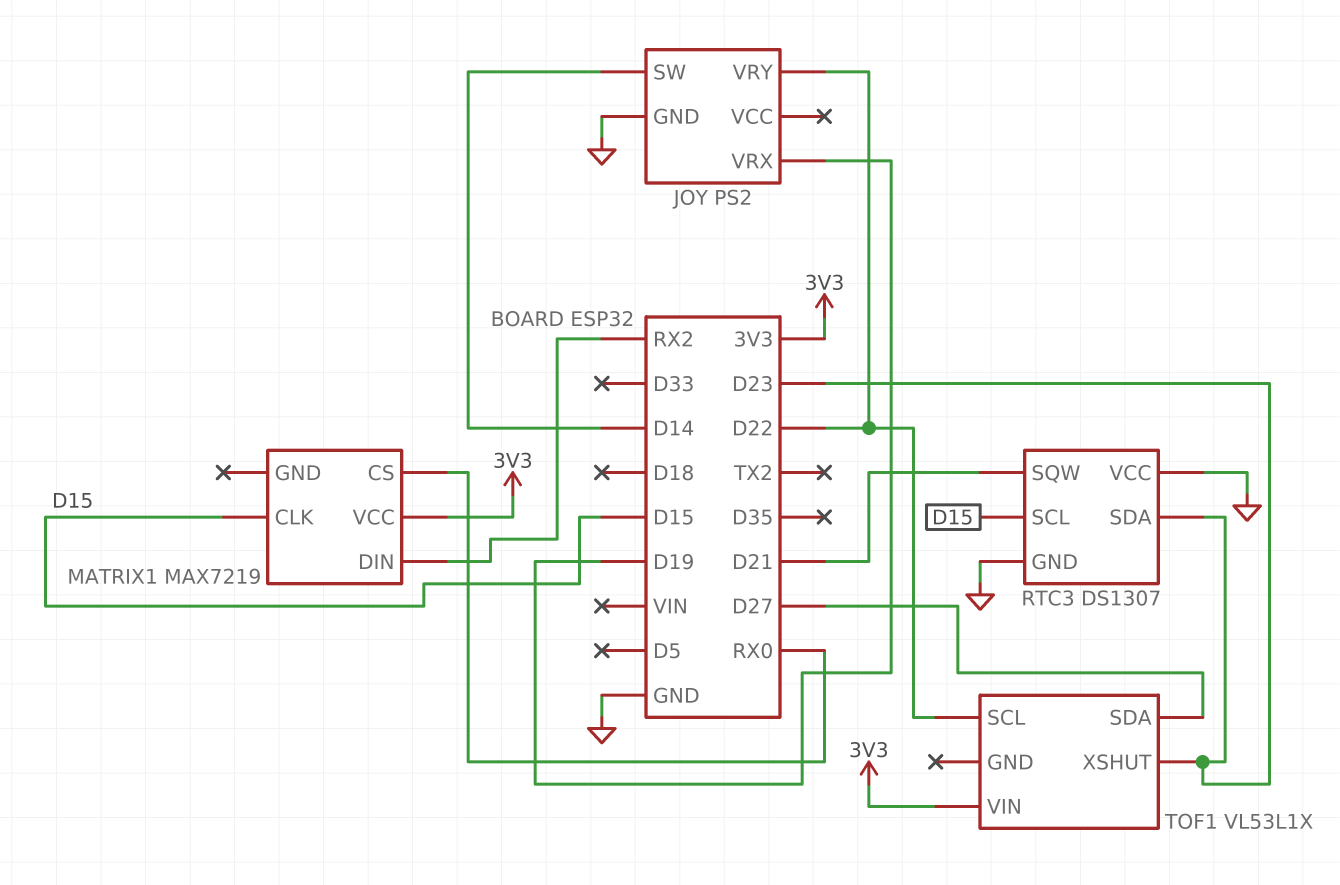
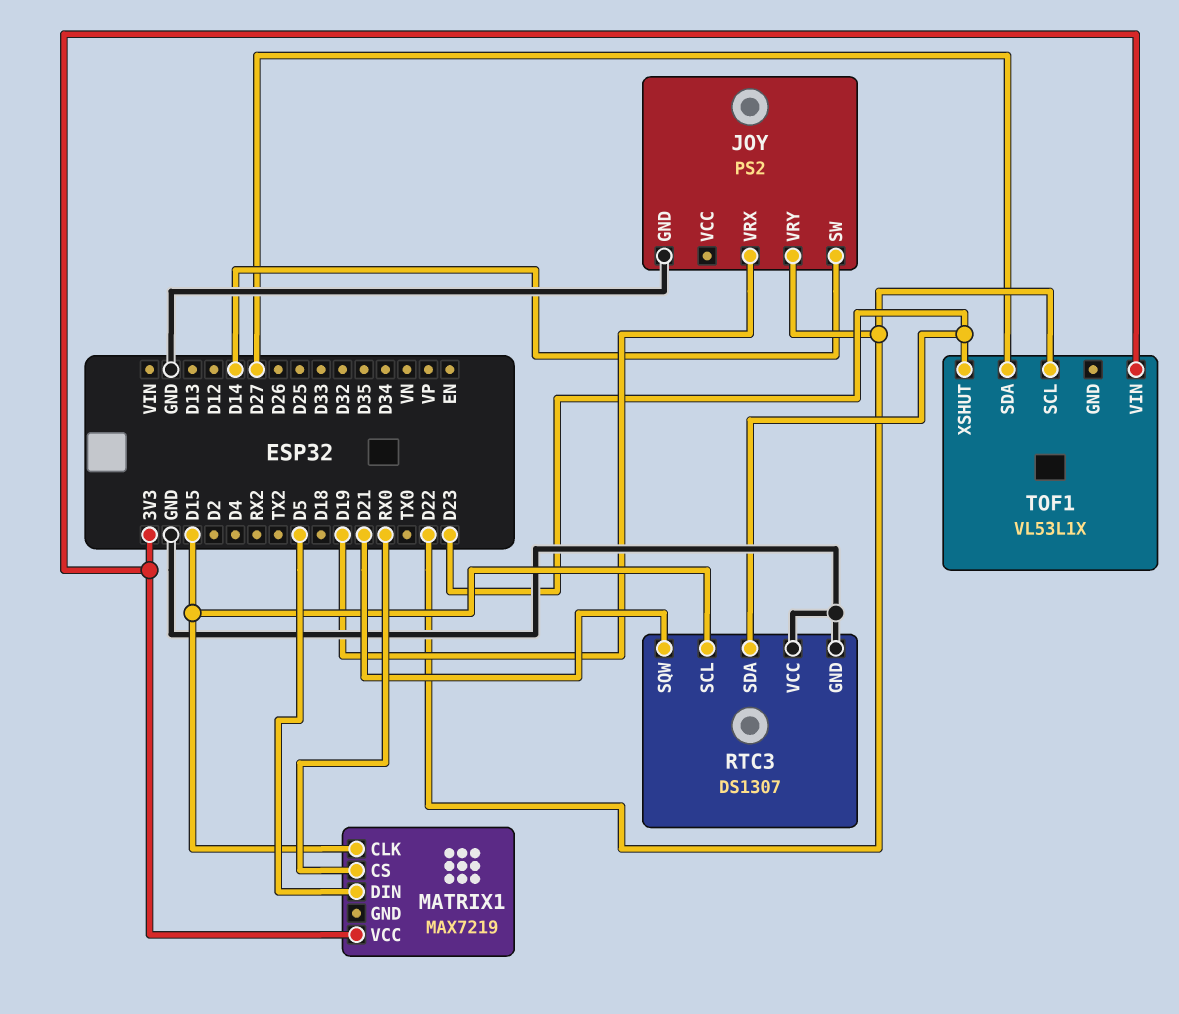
MATRIX1 pin DIN: RX2 -> D5

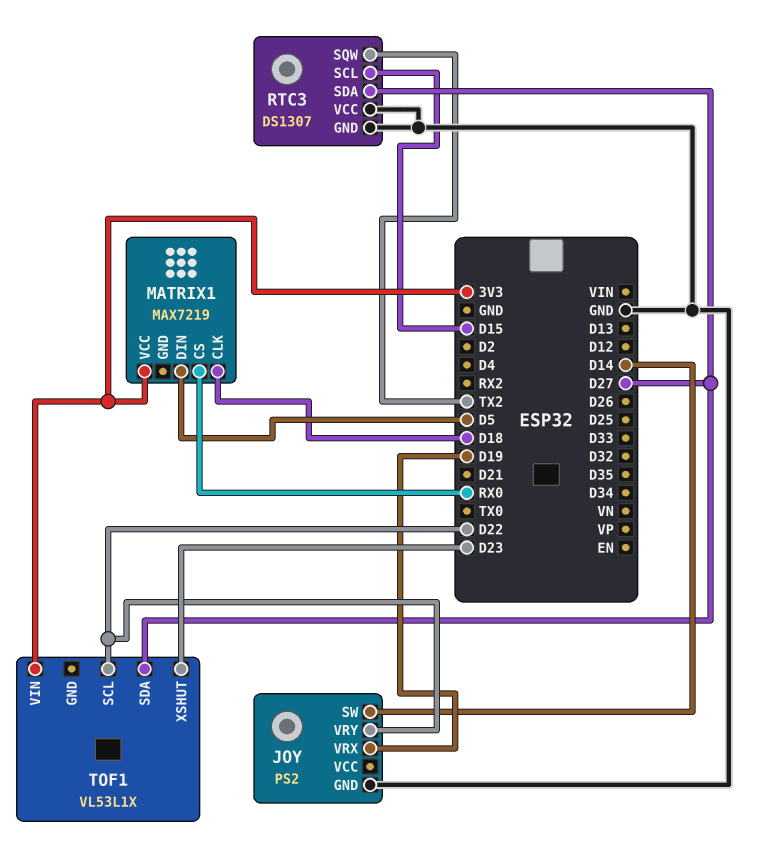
MATRIX1 pin CLK: D15 -> D18
RTC3 pin SDA: D23 -> D27
RTC3 pin SQW: D21 -> TX2

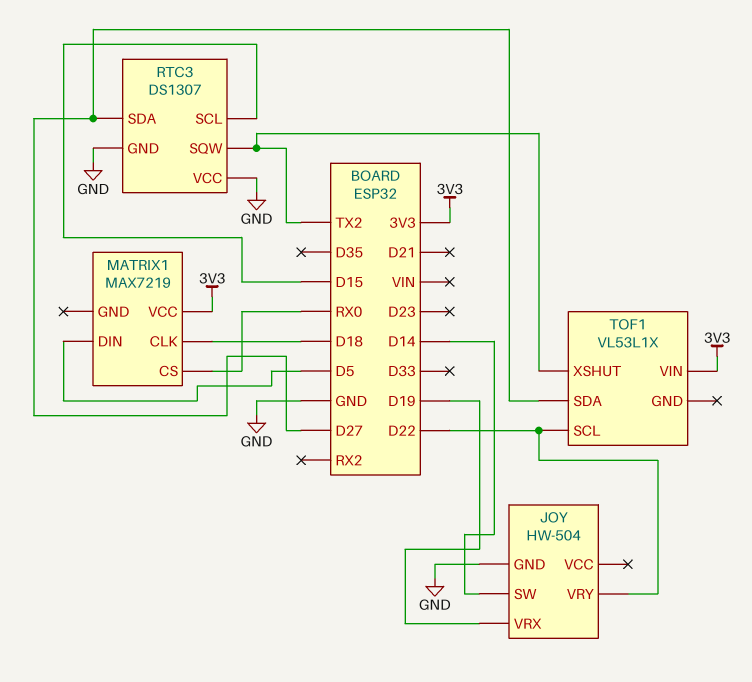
JOY: PS2 -> HW-504
TOF1 pin XSHUT: D23 -> TX2

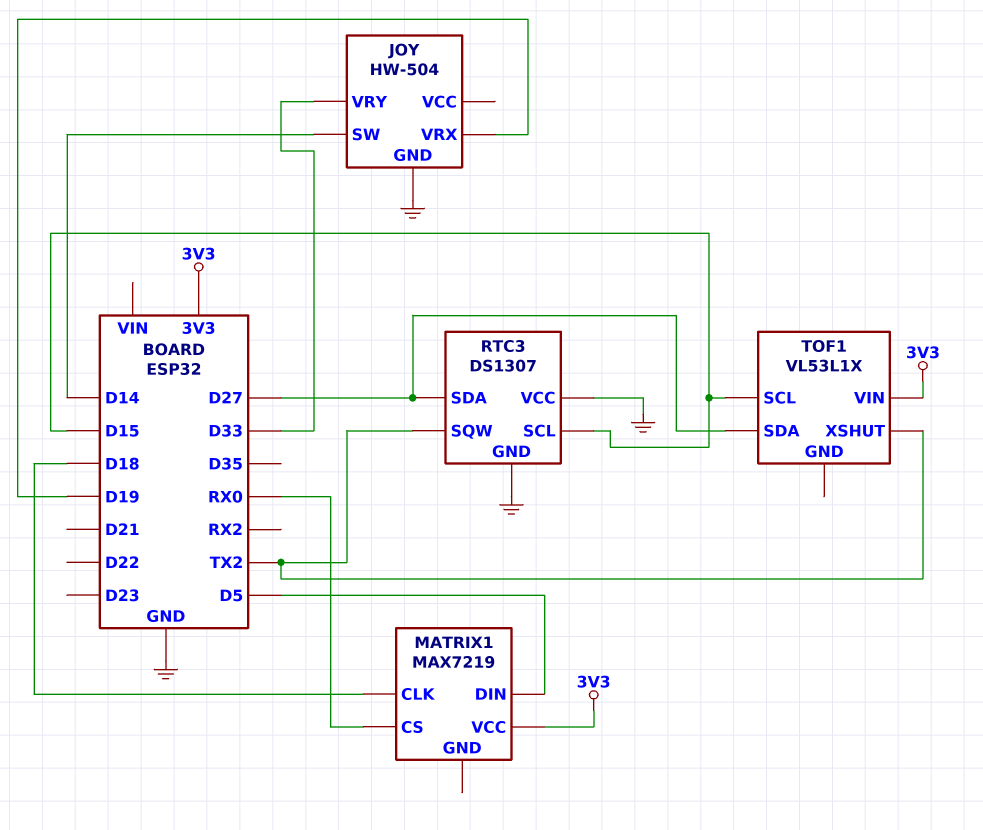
JOY pin VRY: D22 -> D33
TOF1 pin SCL: D22 -> D15

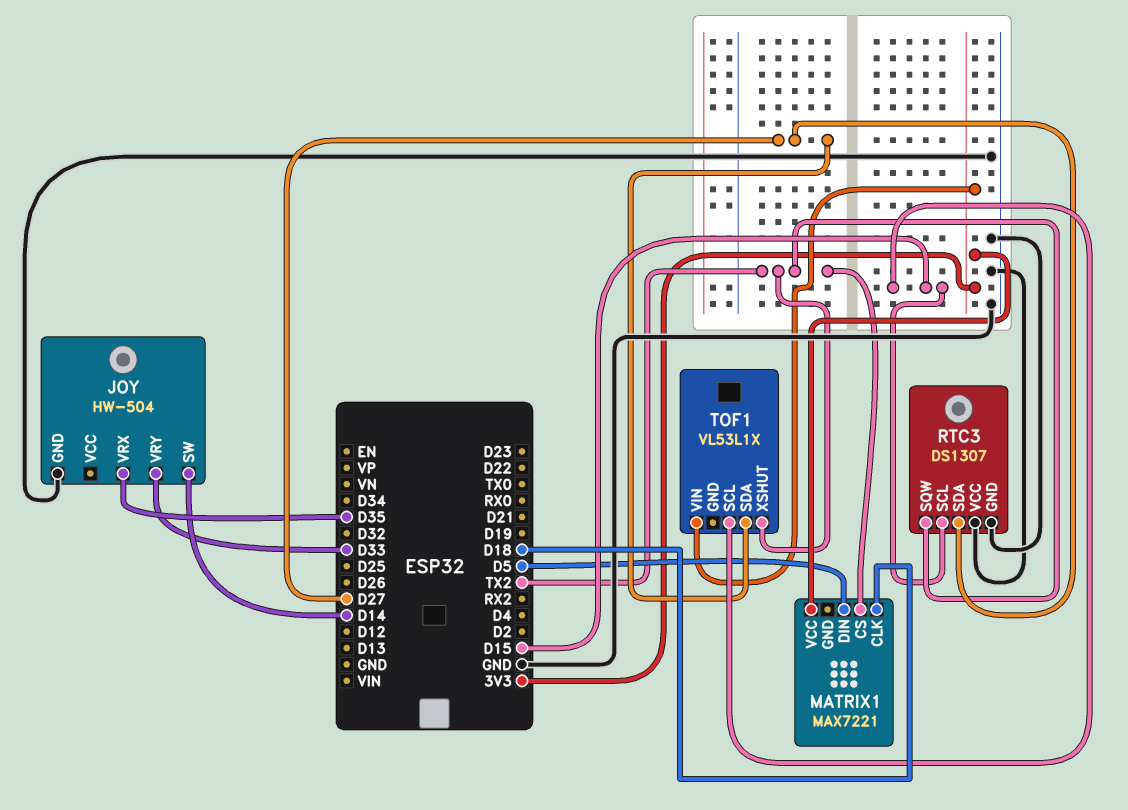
JOY pin VRX: D19 -> D35
MATRIX1: MAX7219 -> MAX7221
MATRIX1 pin CS: RX0 -> TX2

